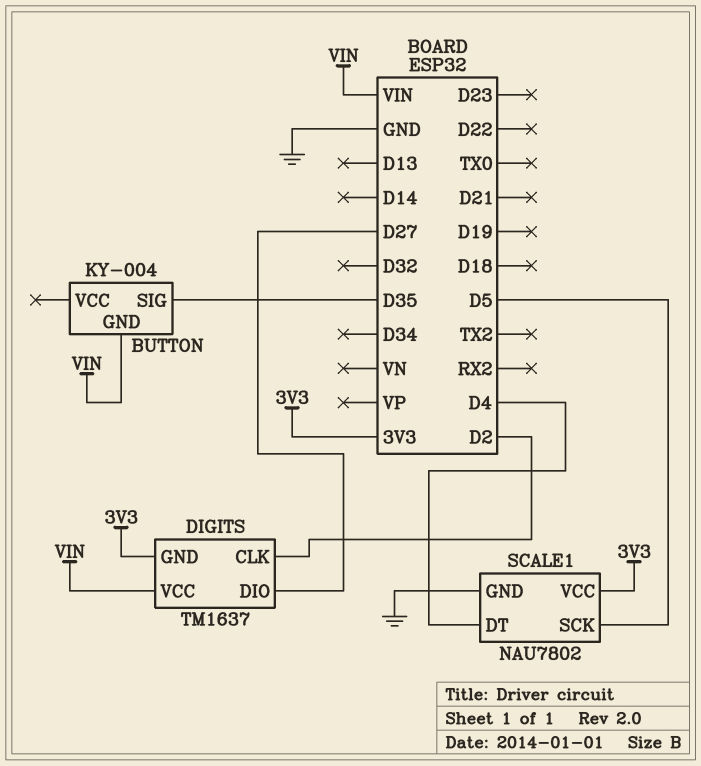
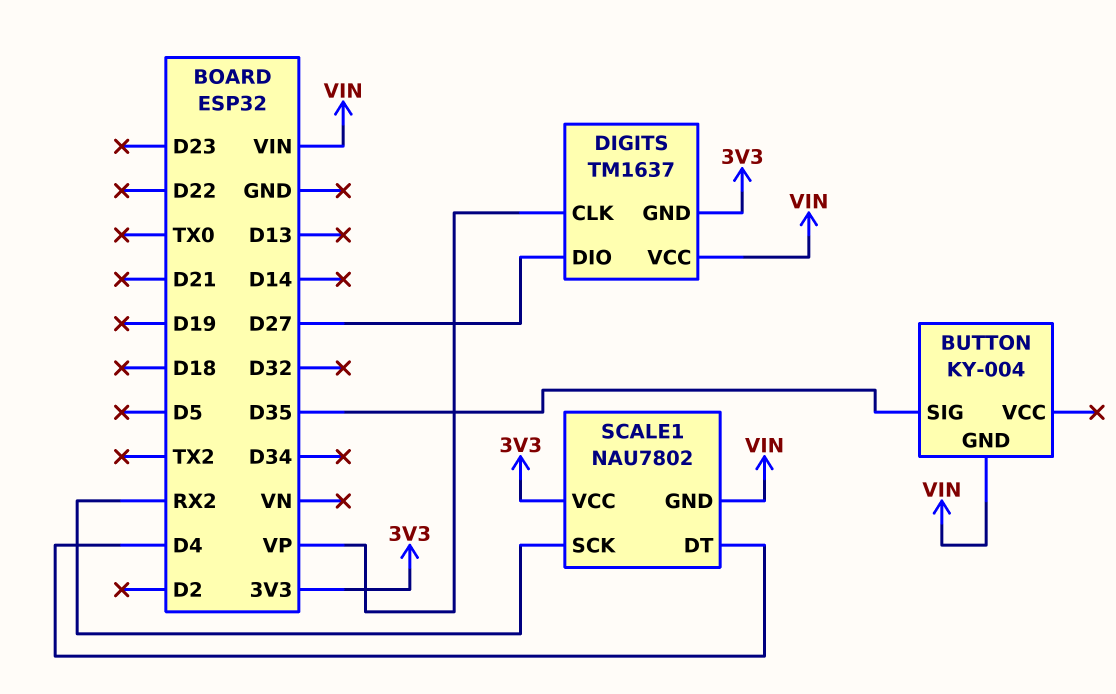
DIGITS pin CLK: D2 -> VP
SCALE1 pin GND: GND -> VIN
SCALE1 pin SCK: D5 -> RX2

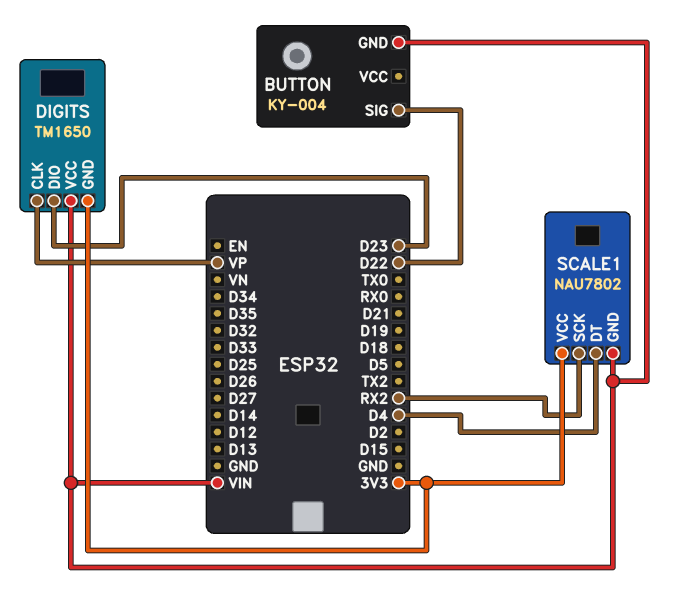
BUTTON pin SIG: D35 -> D22
DIGITS: TM1637 -> TM1650
DIGITS pin DIO: D27 -> D23

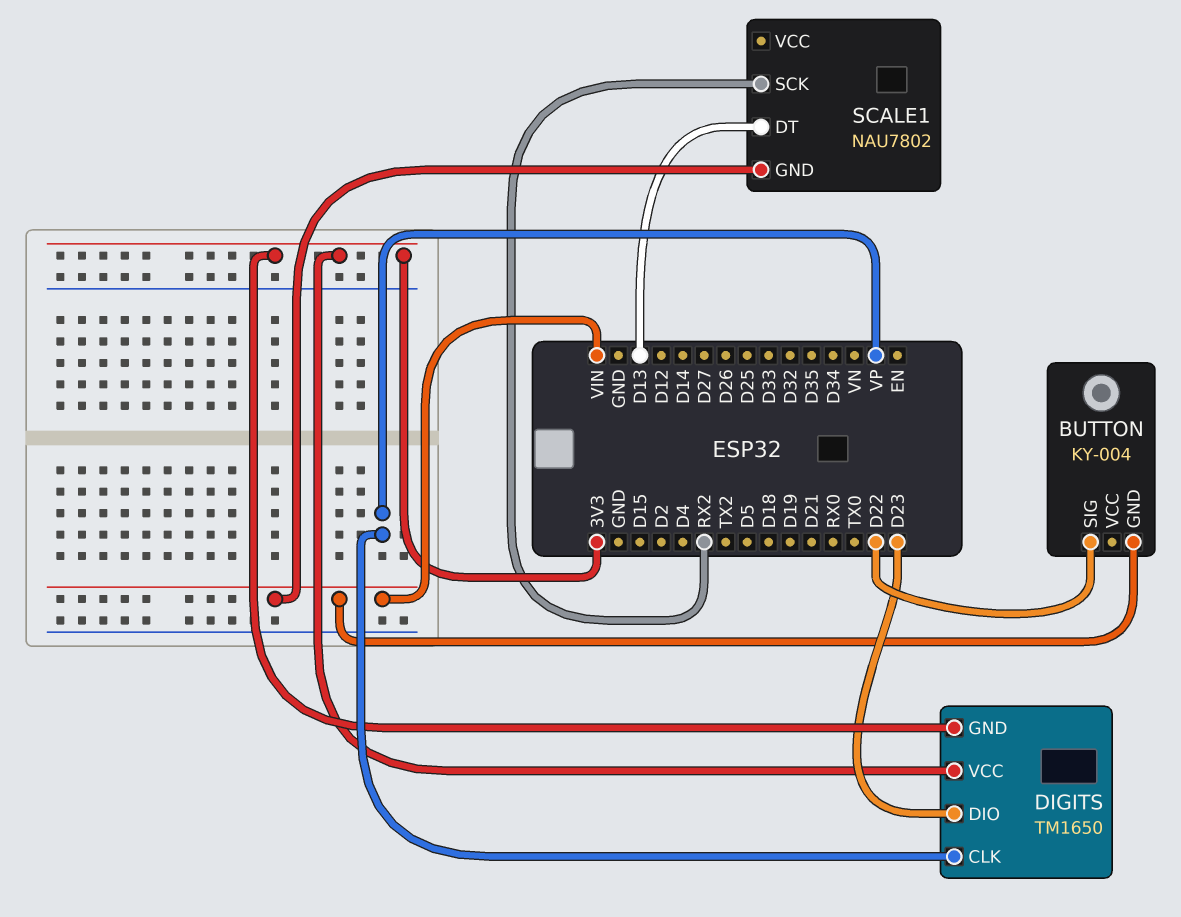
DIGITS pin VCC: VIN -> 3V3
SCALE1 pin DT: D4 -> D13
SCALE1 pin VCC: 3V3 -> none

